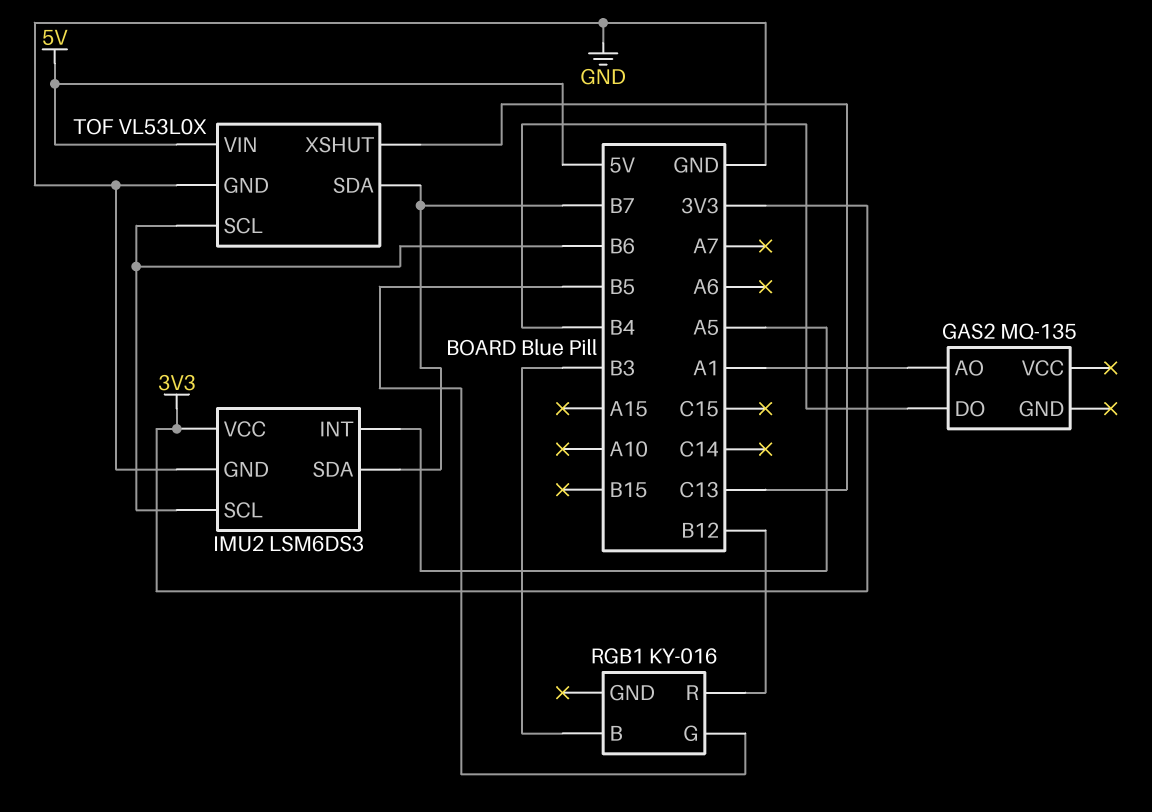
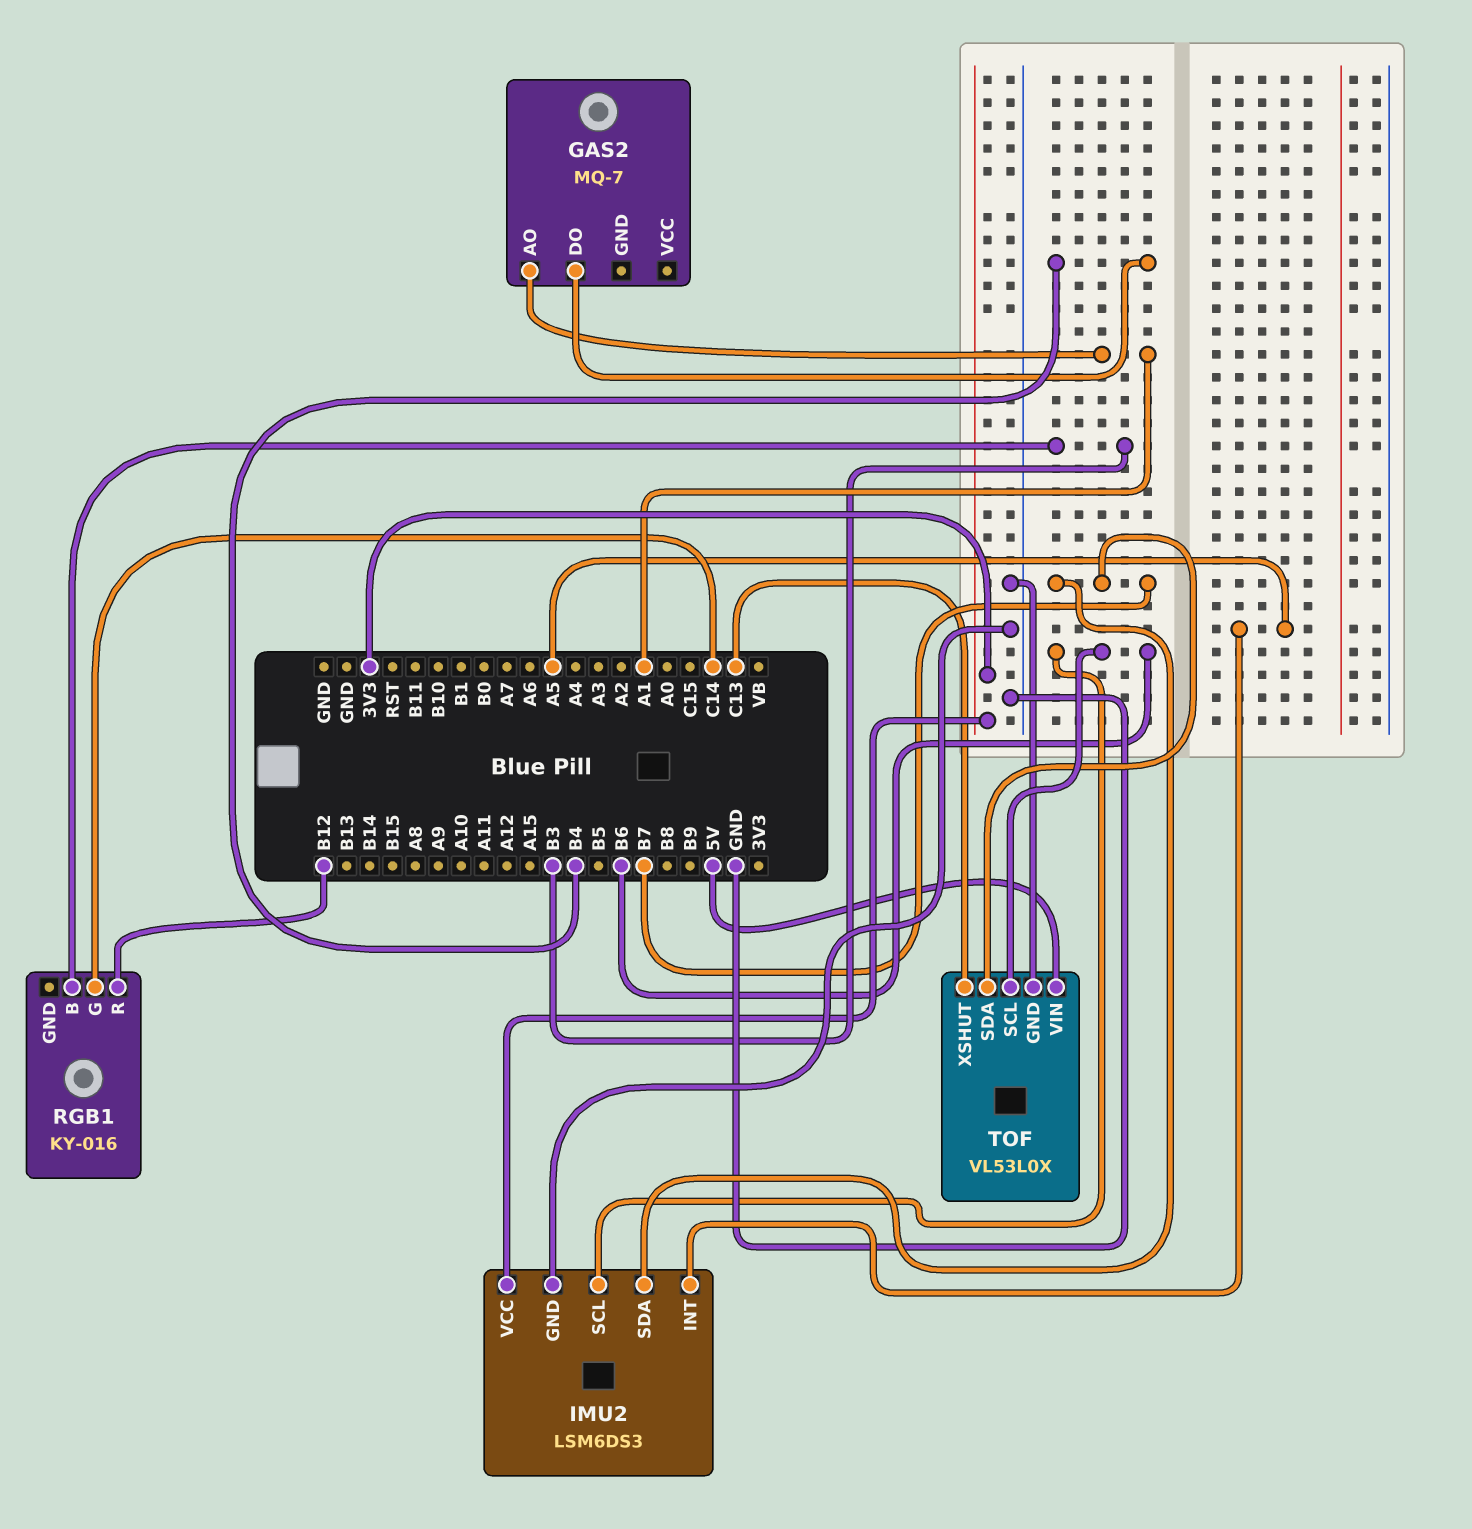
GAS2: MQ-135 -> MQ-7
RGB1 pin G: B5 -> C14

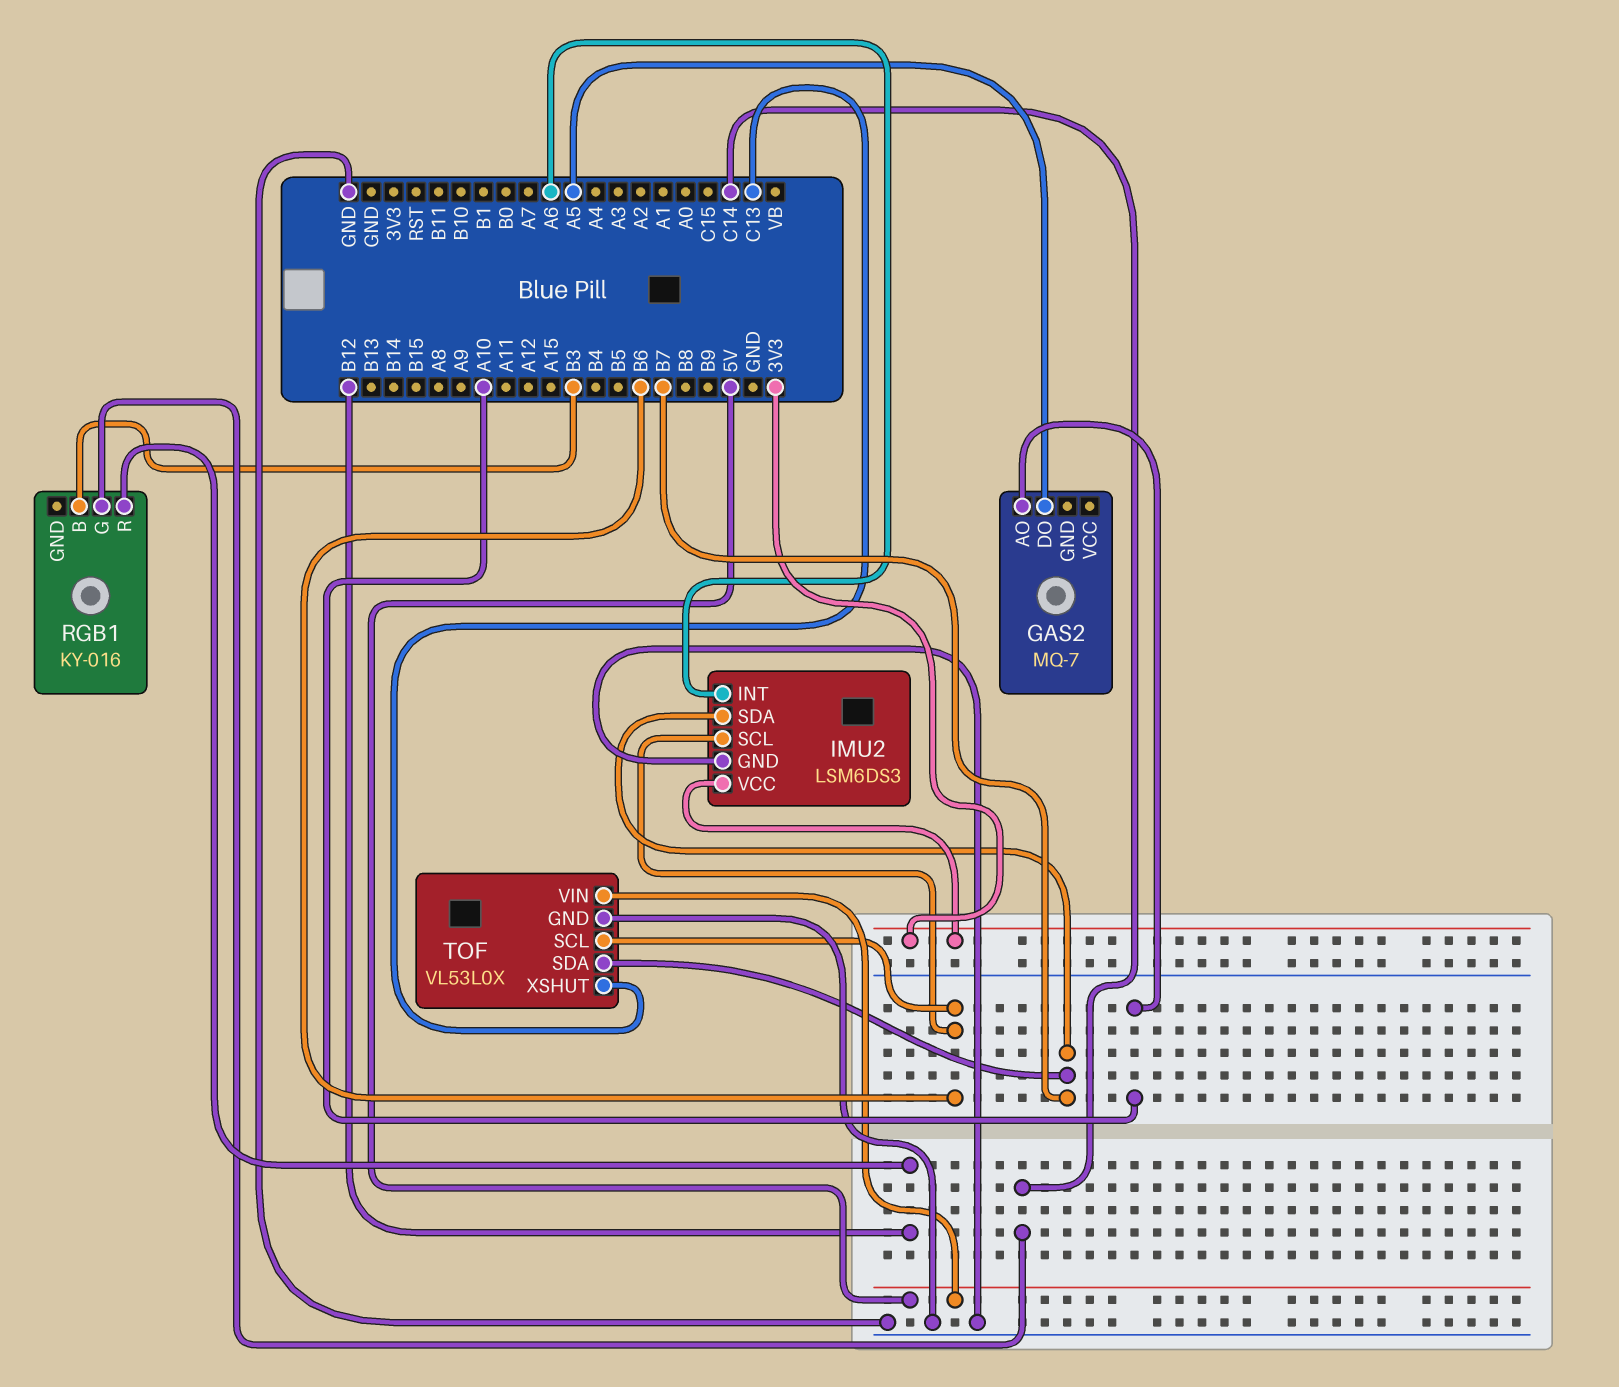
GAS2 pin AO: A1 -> A10
GAS2 pin DO: B4 -> A5
IMU2 pin INT: A5 -> A6

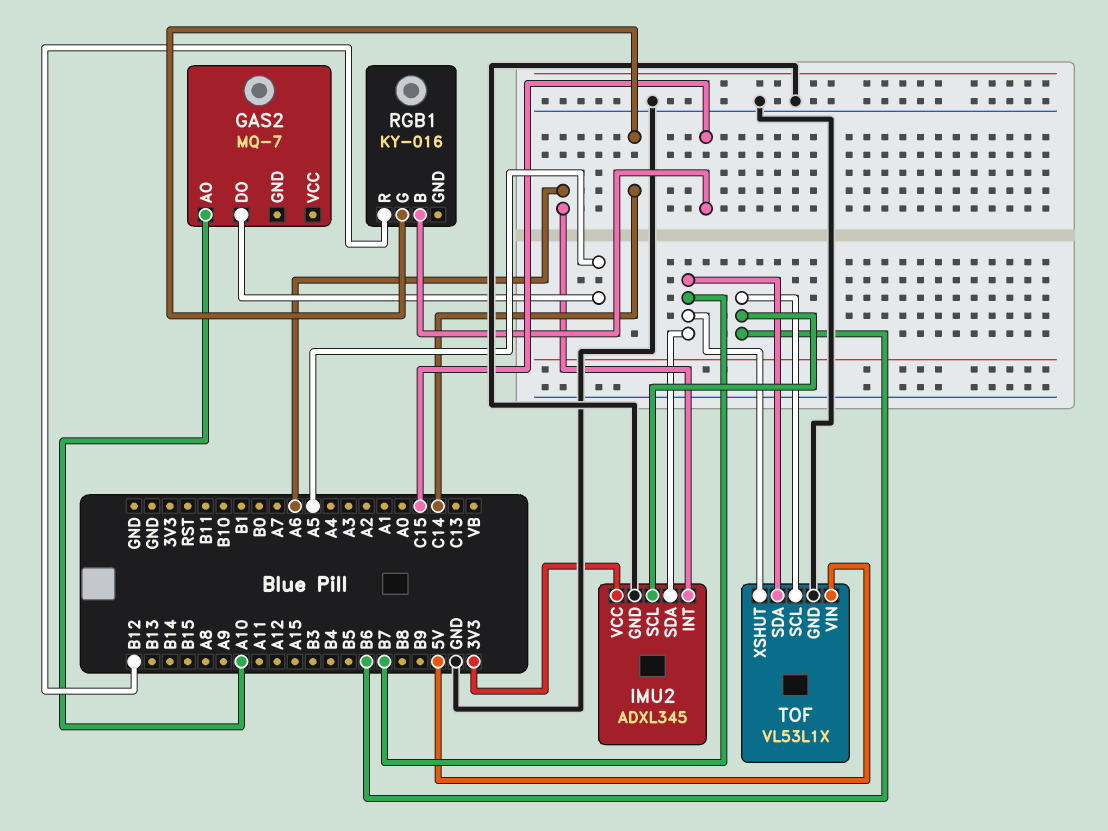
IMU2: LSM6DS3 -> ADXL345
RGB1 pin B: B3 -> C15
TOF: VL53L0X -> VL53L1X
TOF pin XSHUT: C13 -> B7

